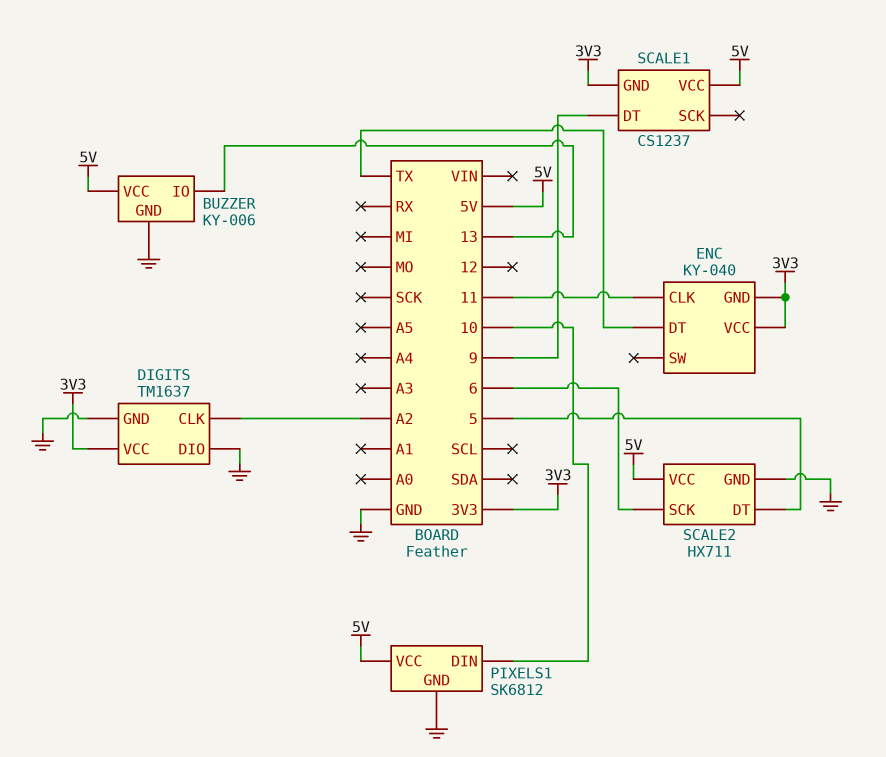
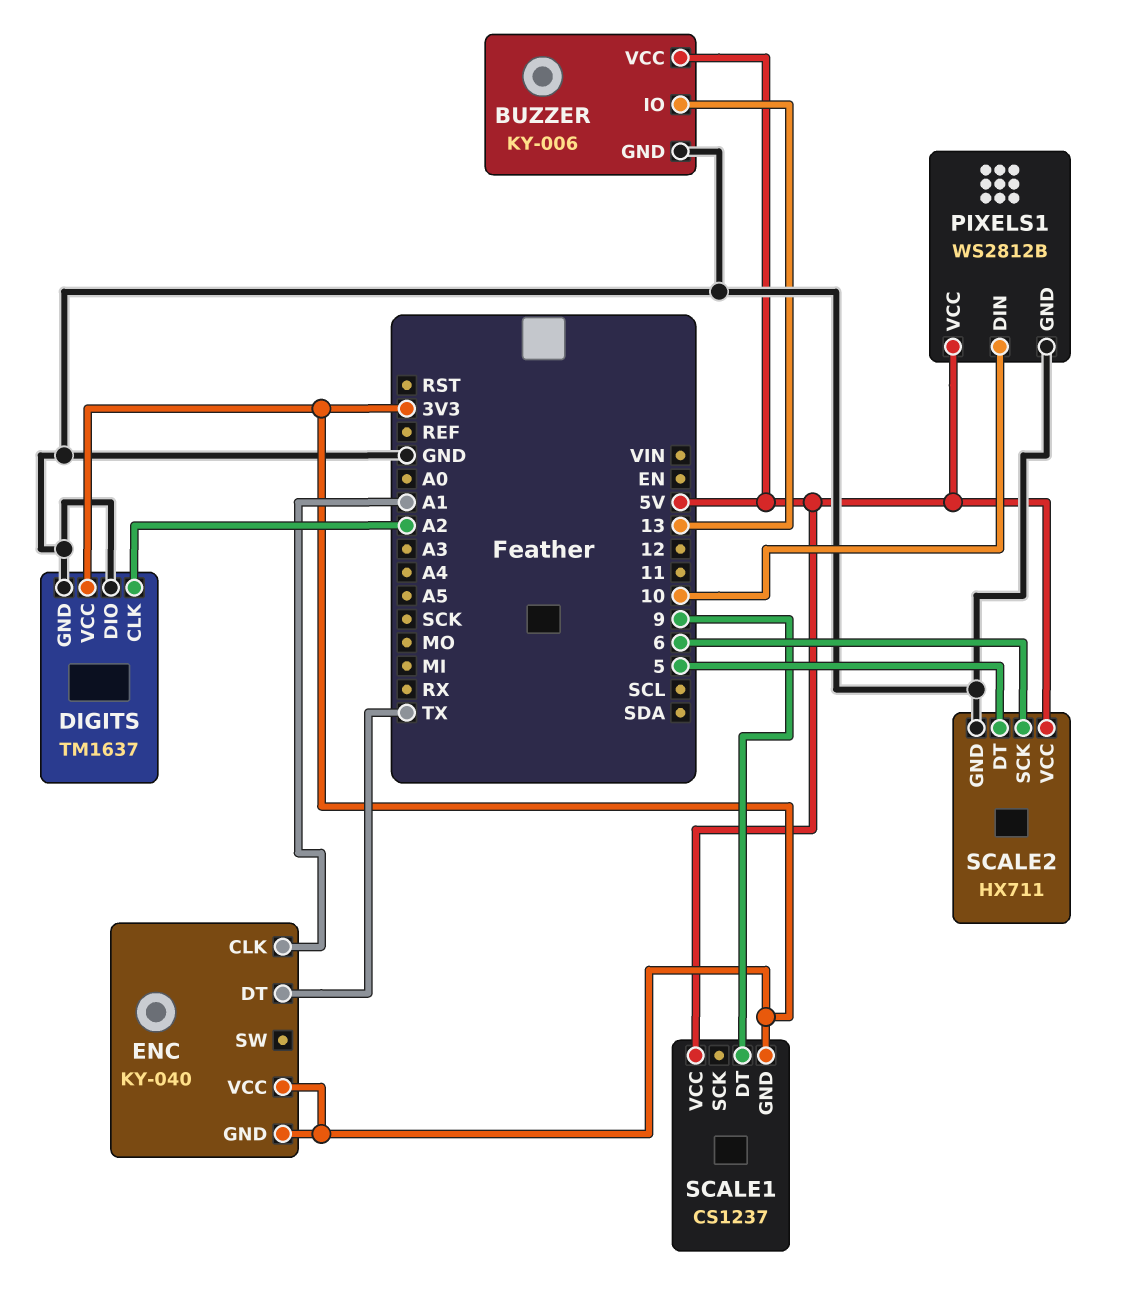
ENC pin CLK: 11 -> A1
PIXELS1: SK6812 -> WS2812B

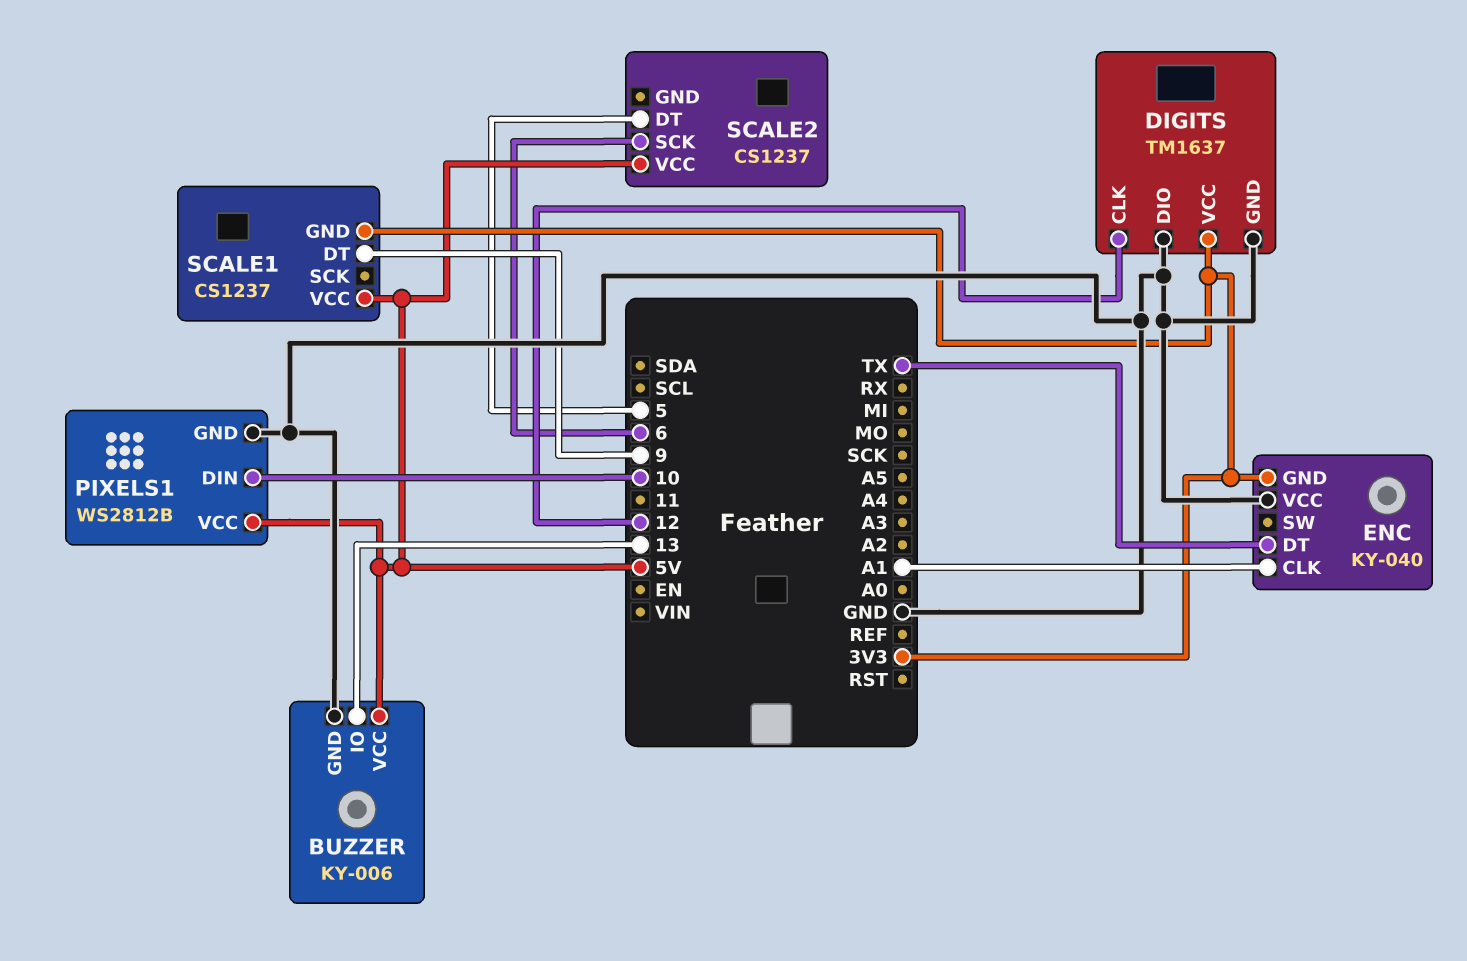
DIGITS pin CLK: A2 -> 12
ENC pin VCC: 3V3 -> GND
SCALE2: HX711 -> CS1237
SCALE2 pin GND: GND -> none

